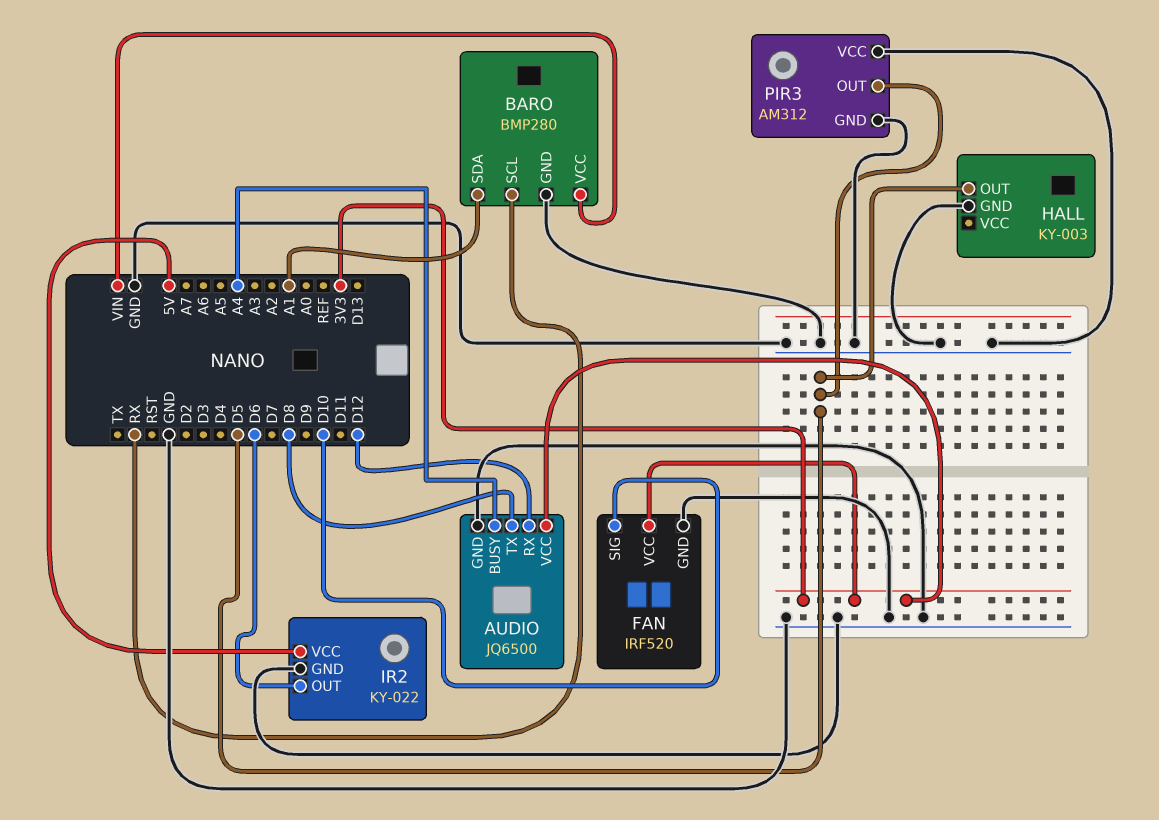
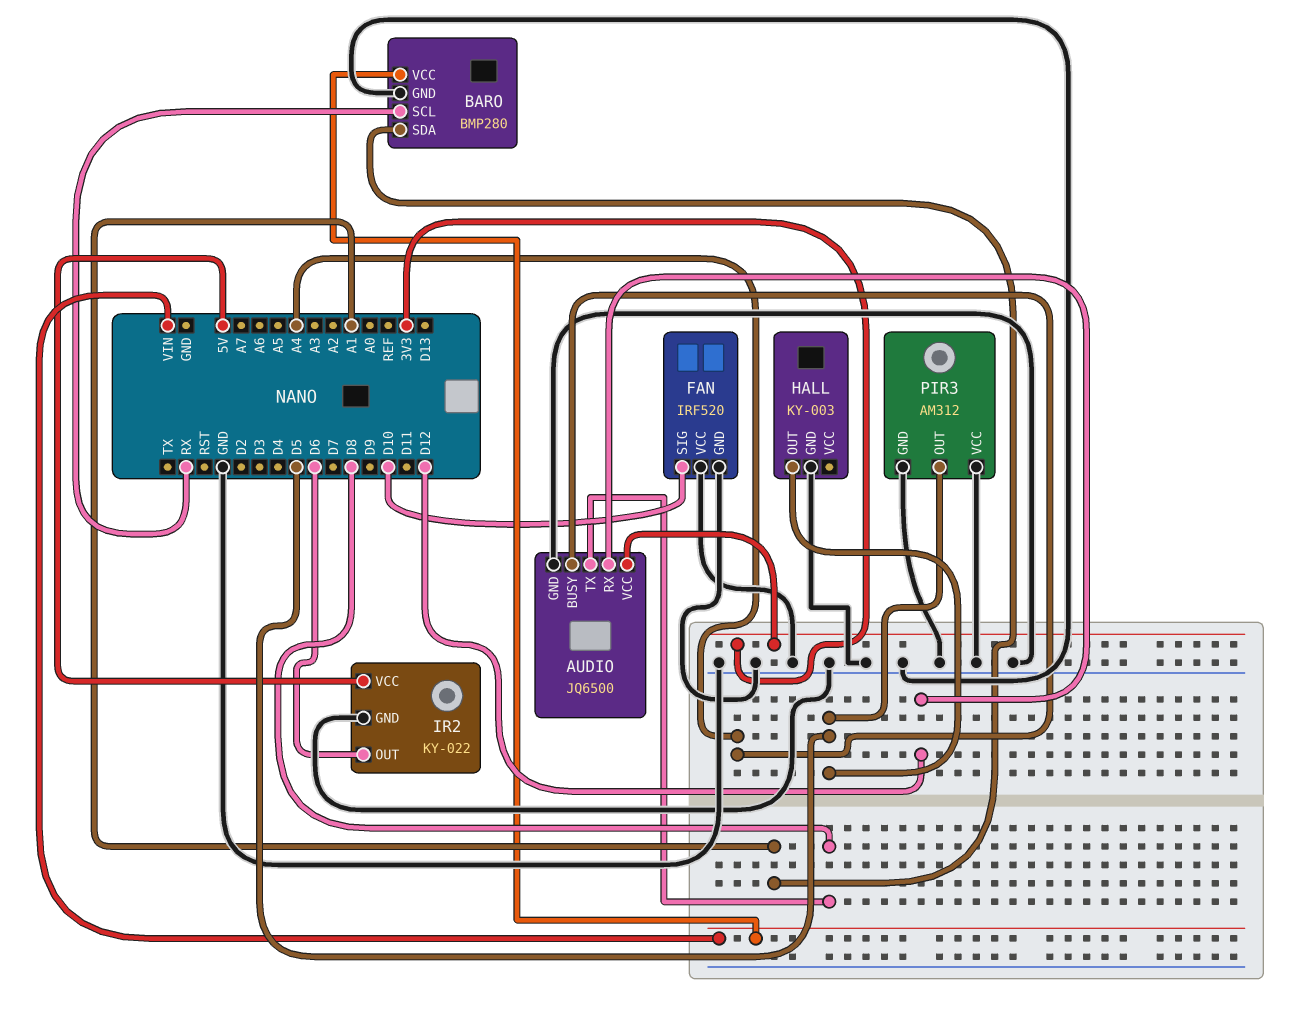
FAN pin VCC: 3V3 -> GND

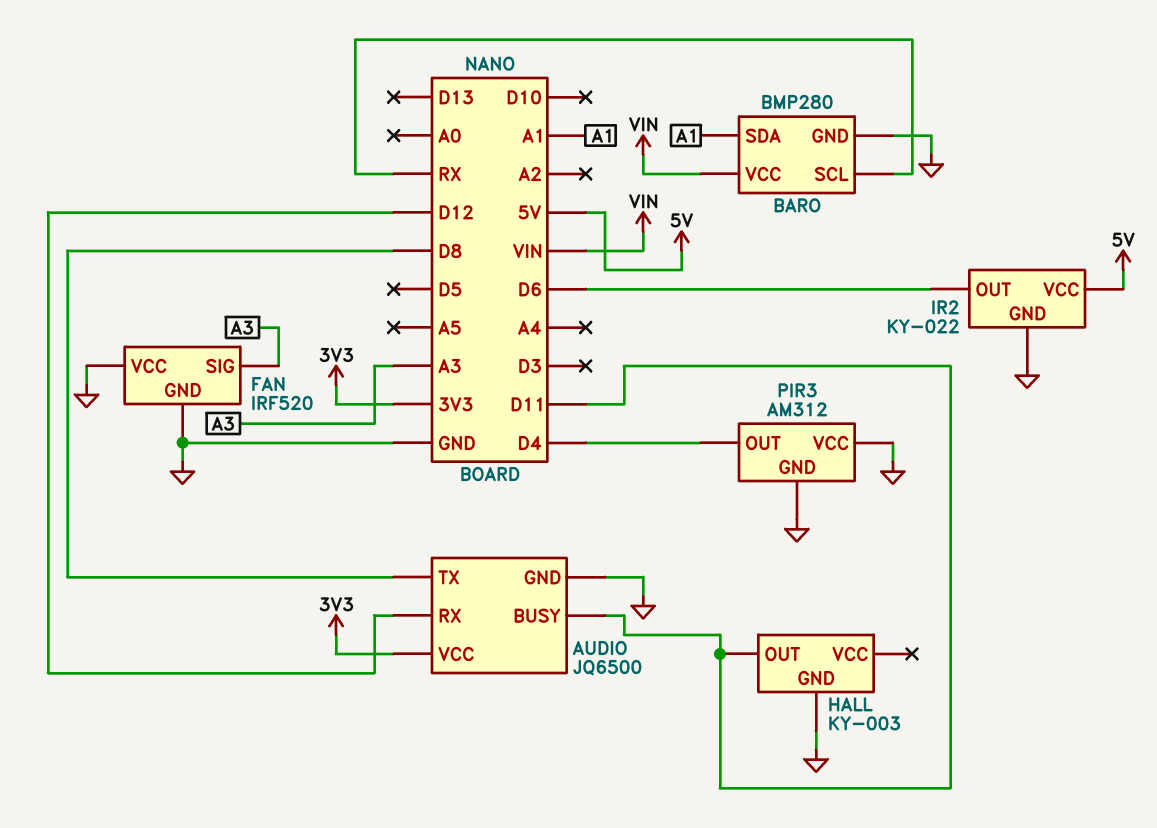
AUDIO pin BUSY: A4 -> D11
FAN pin SIG: D10 -> A3
HALL pin OUT: D5 -> D11
PIR3 pin OUT: D5 -> D4

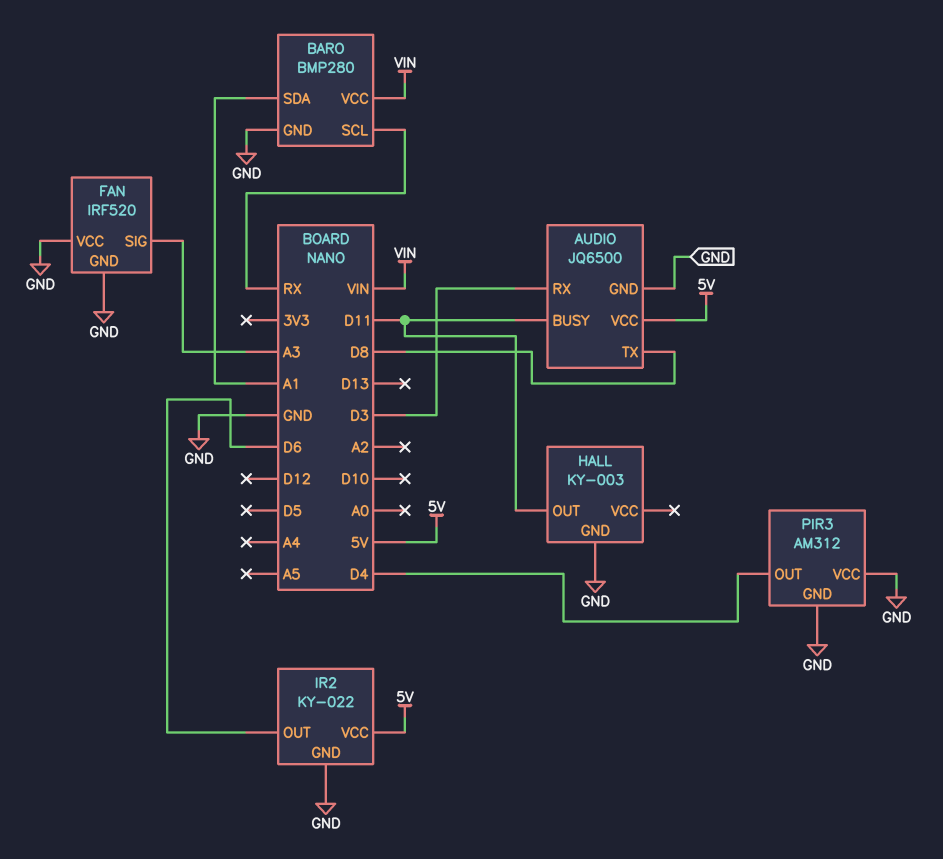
AUDIO pin RX: D12 -> D3
AUDIO pin VCC: 3V3 -> 5V

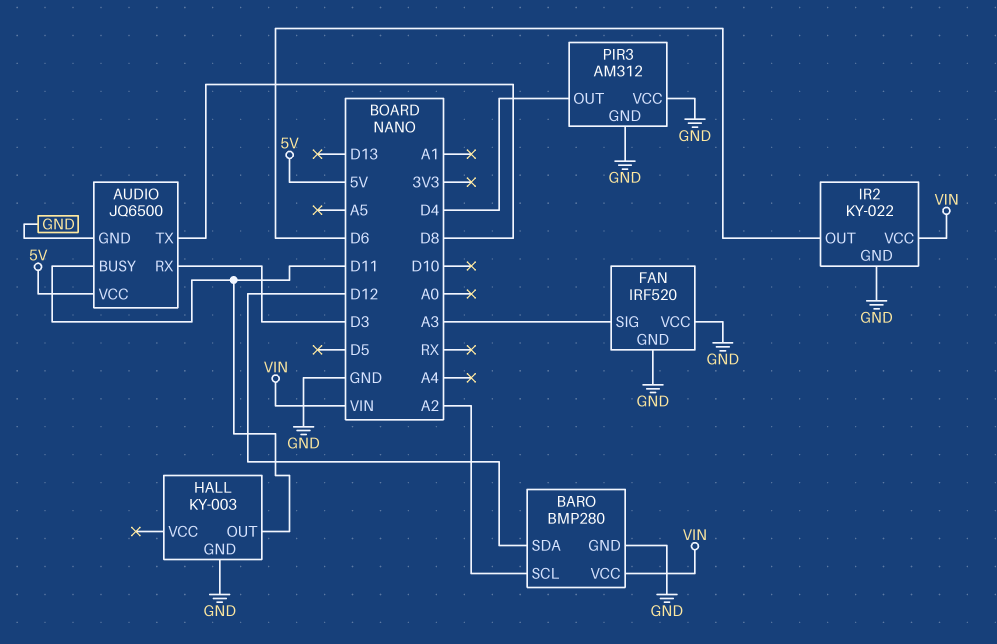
BARO pin SCL: RX -> A2
BARO pin SDA: A1 -> D12
IR2 pin VCC: 5V -> VIN

